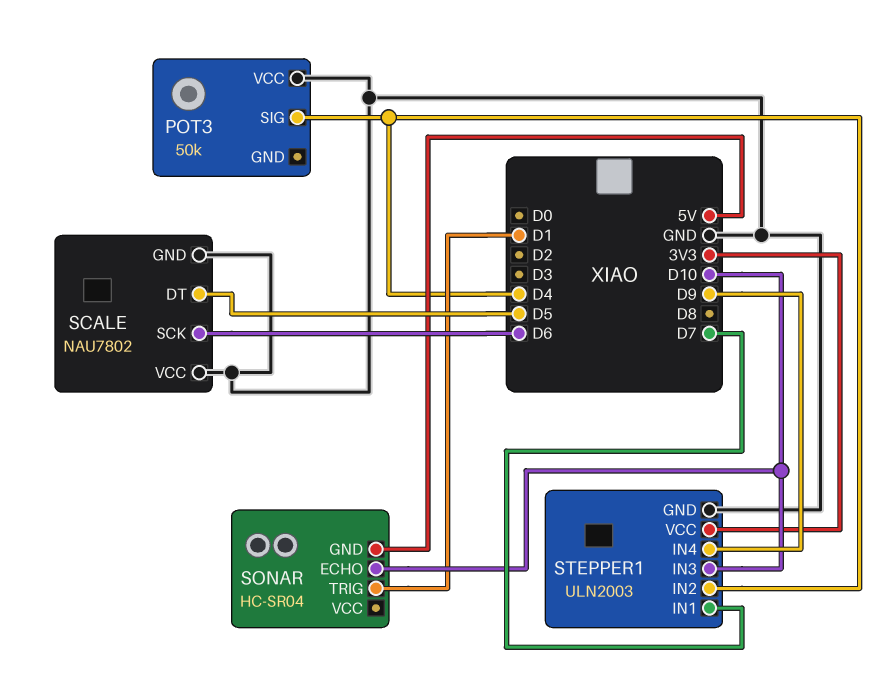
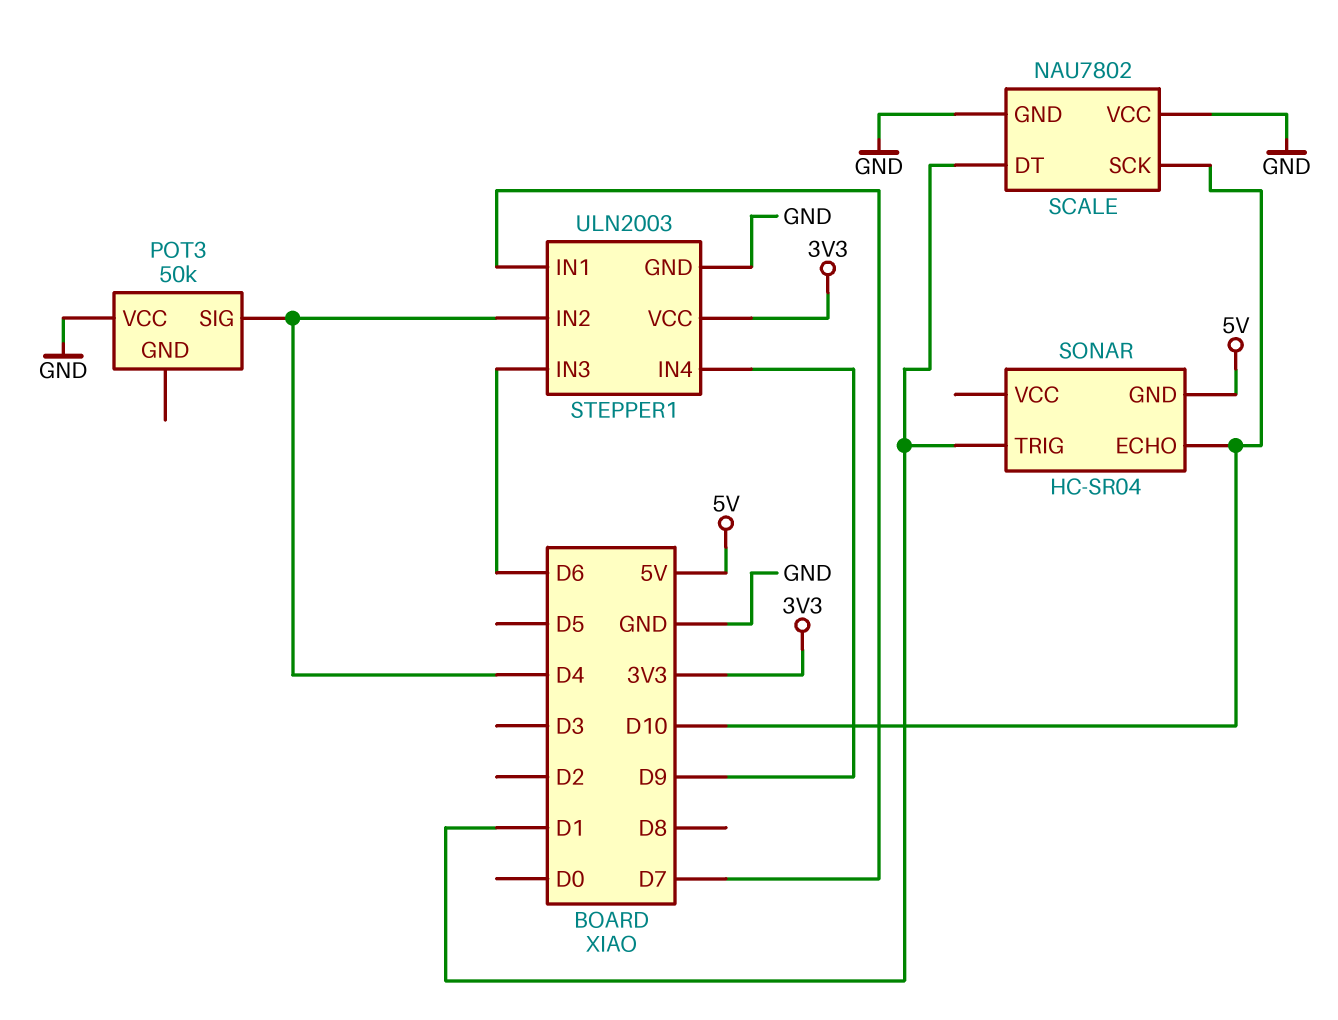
SCALE pin DT: D5 -> D1
SCALE pin SCK: D6 -> D10
STEPPER1 pin IN3: D10 -> D6

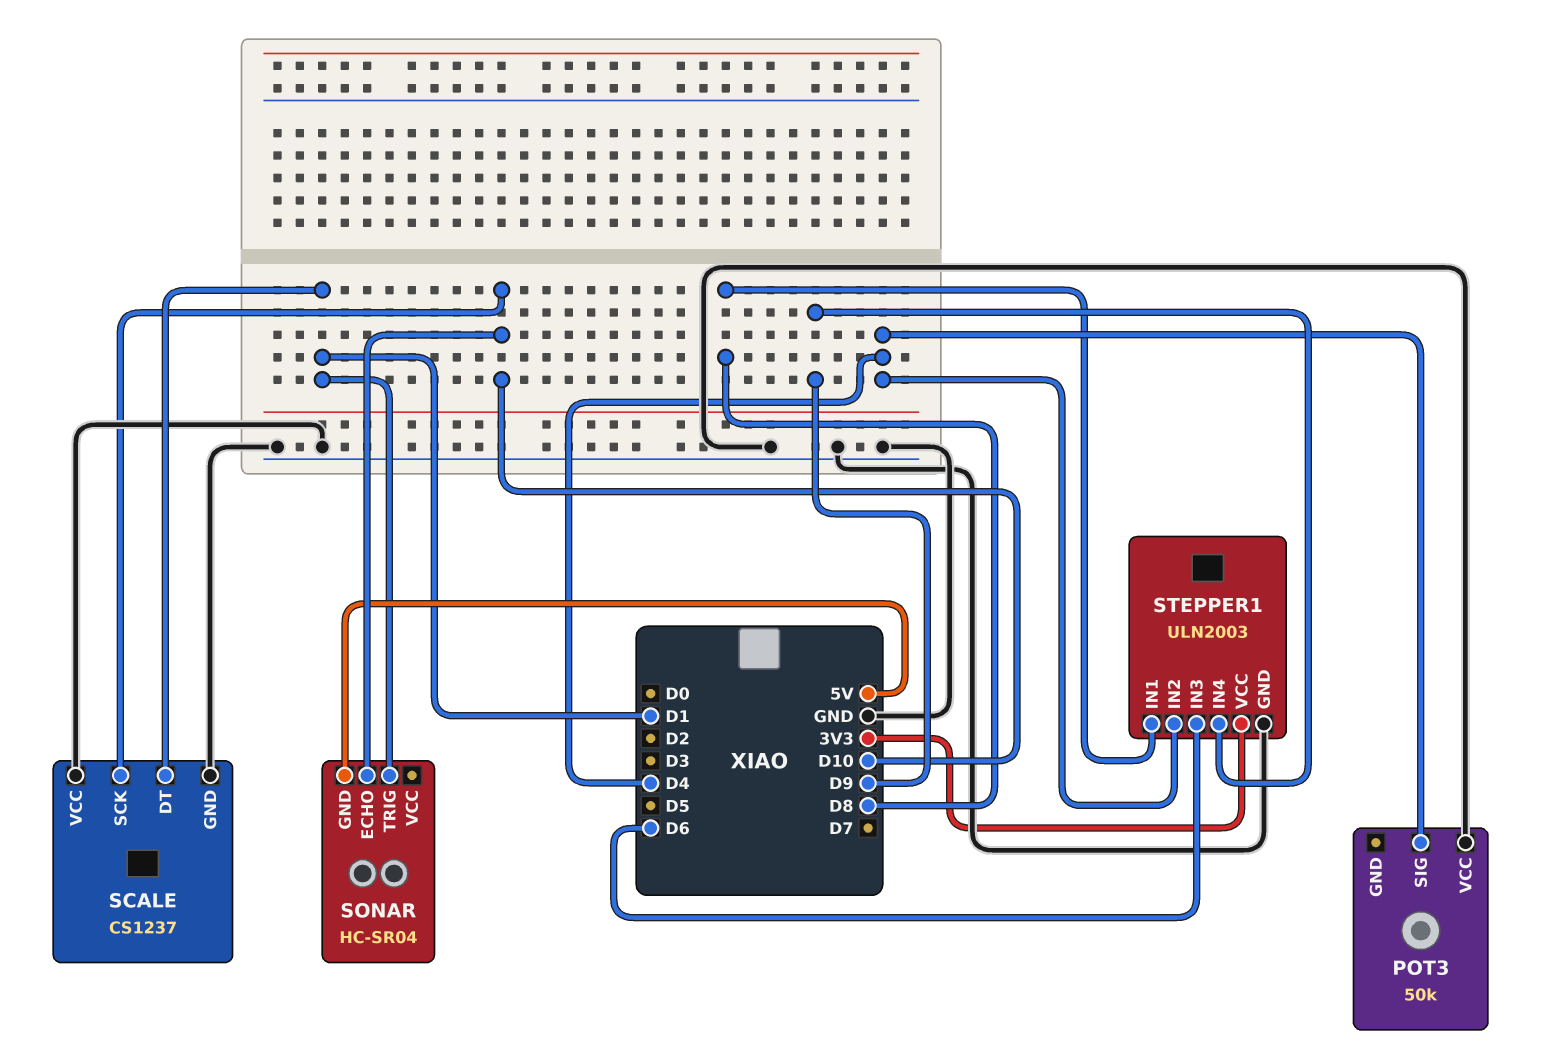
SCALE: NAU7802 -> CS1237
STEPPER1 pin IN1: D7 -> D8

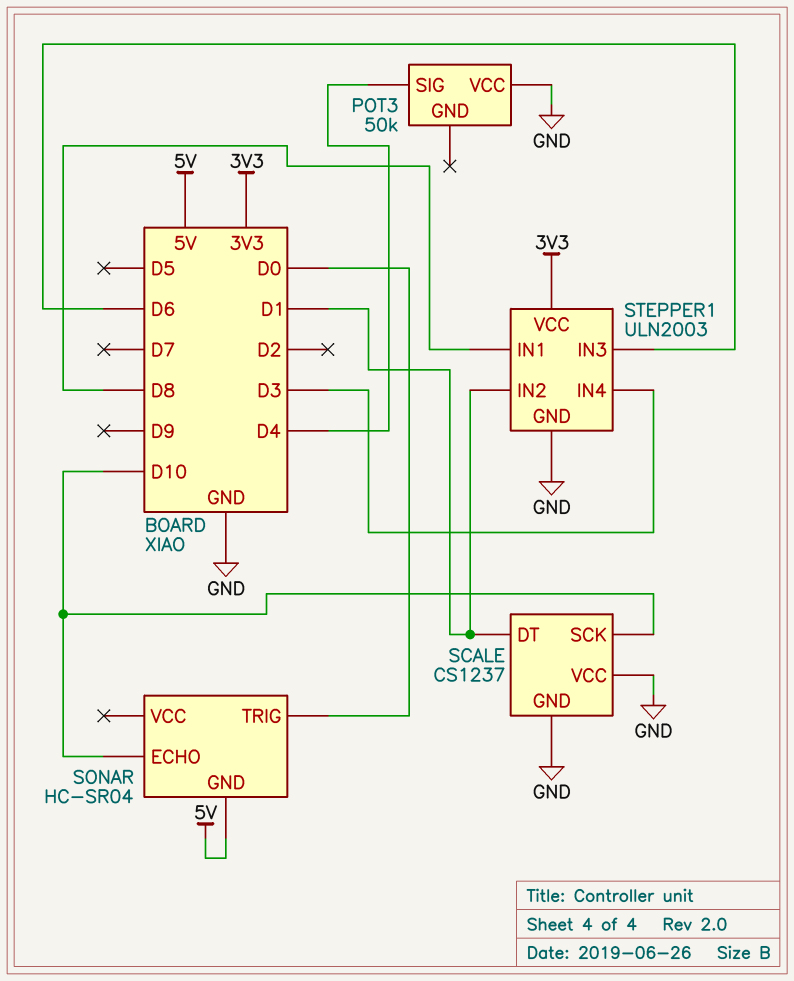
SONAR pin TRIG: D1 -> D0
STEPPER1 pin IN2: D4 -> D1
STEPPER1 pin IN4: D9 -> D3

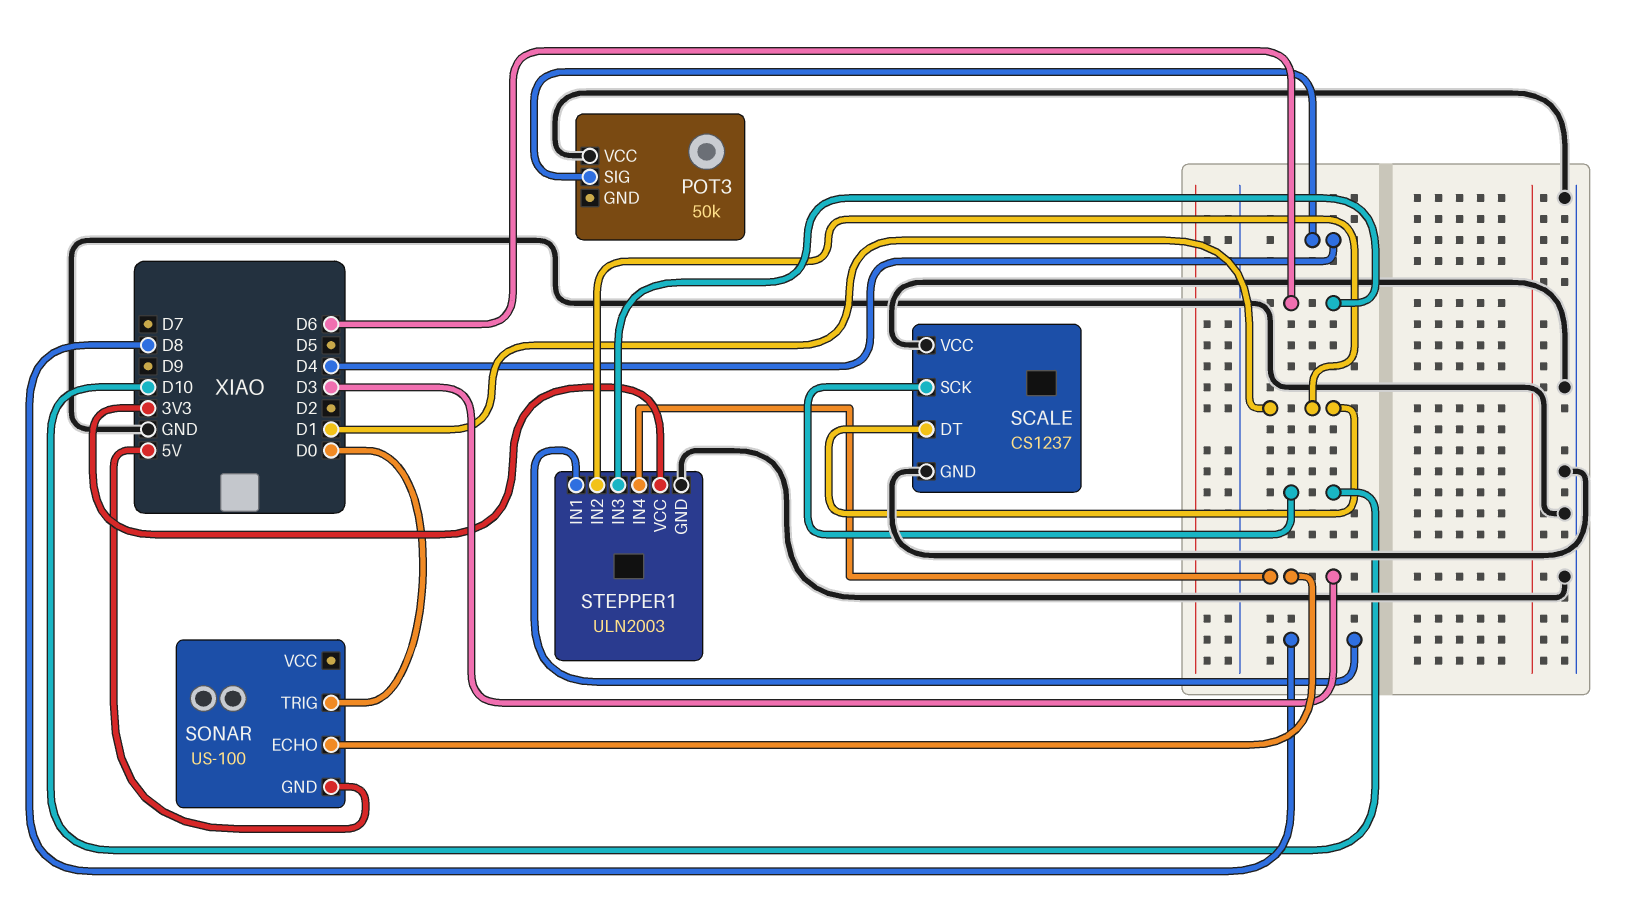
SONAR: HC-SR04 -> US-100
SONAR pin ECHO: D10 -> D3

